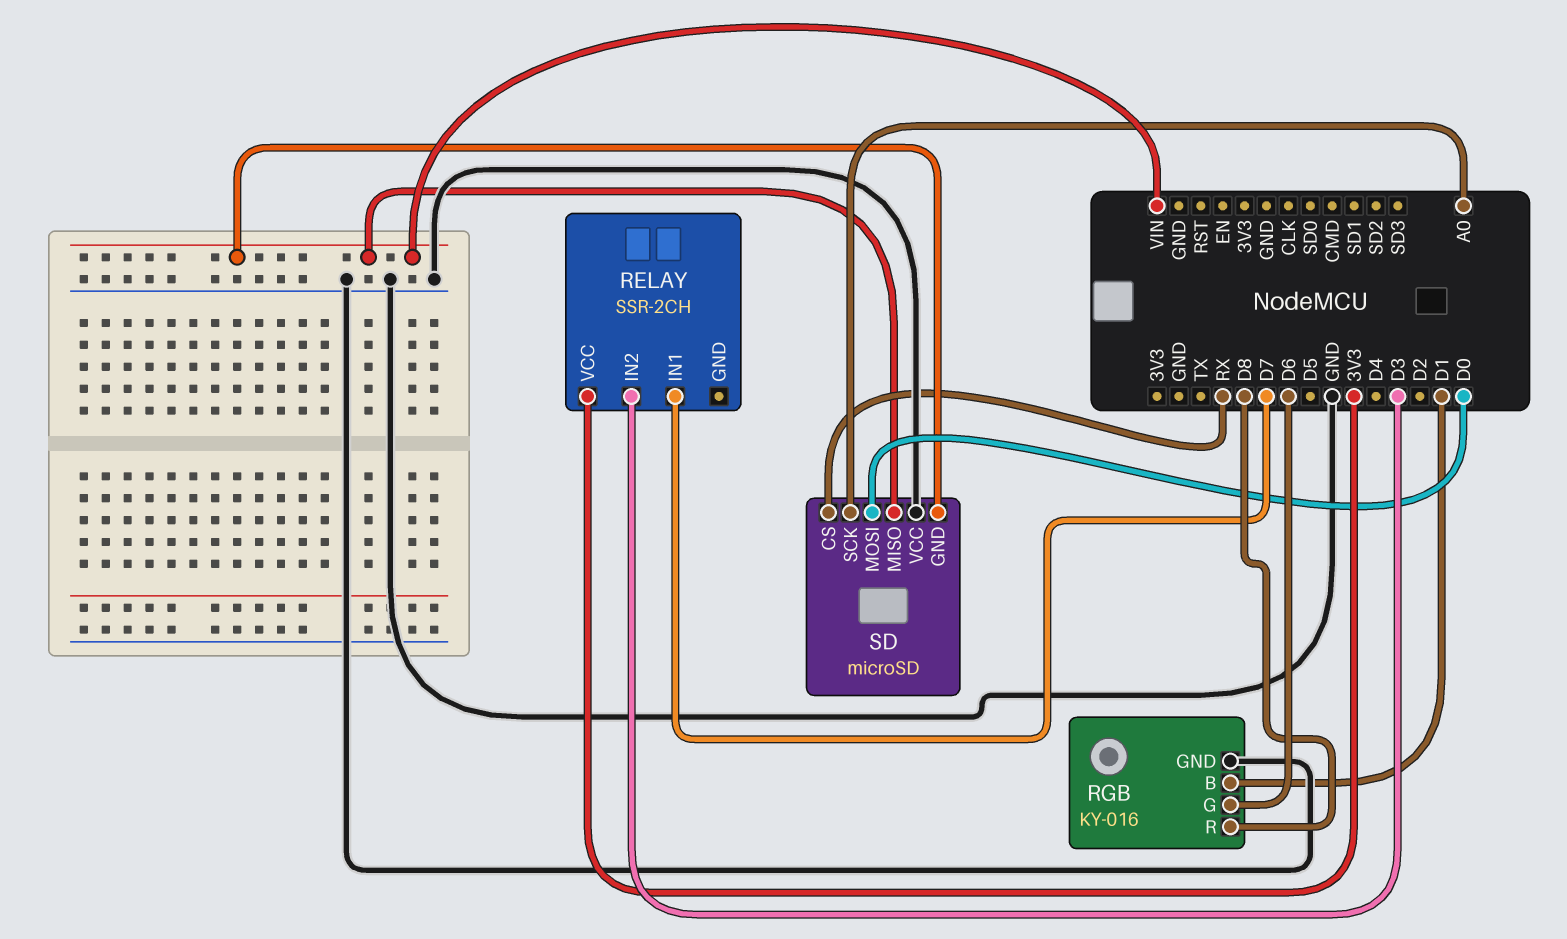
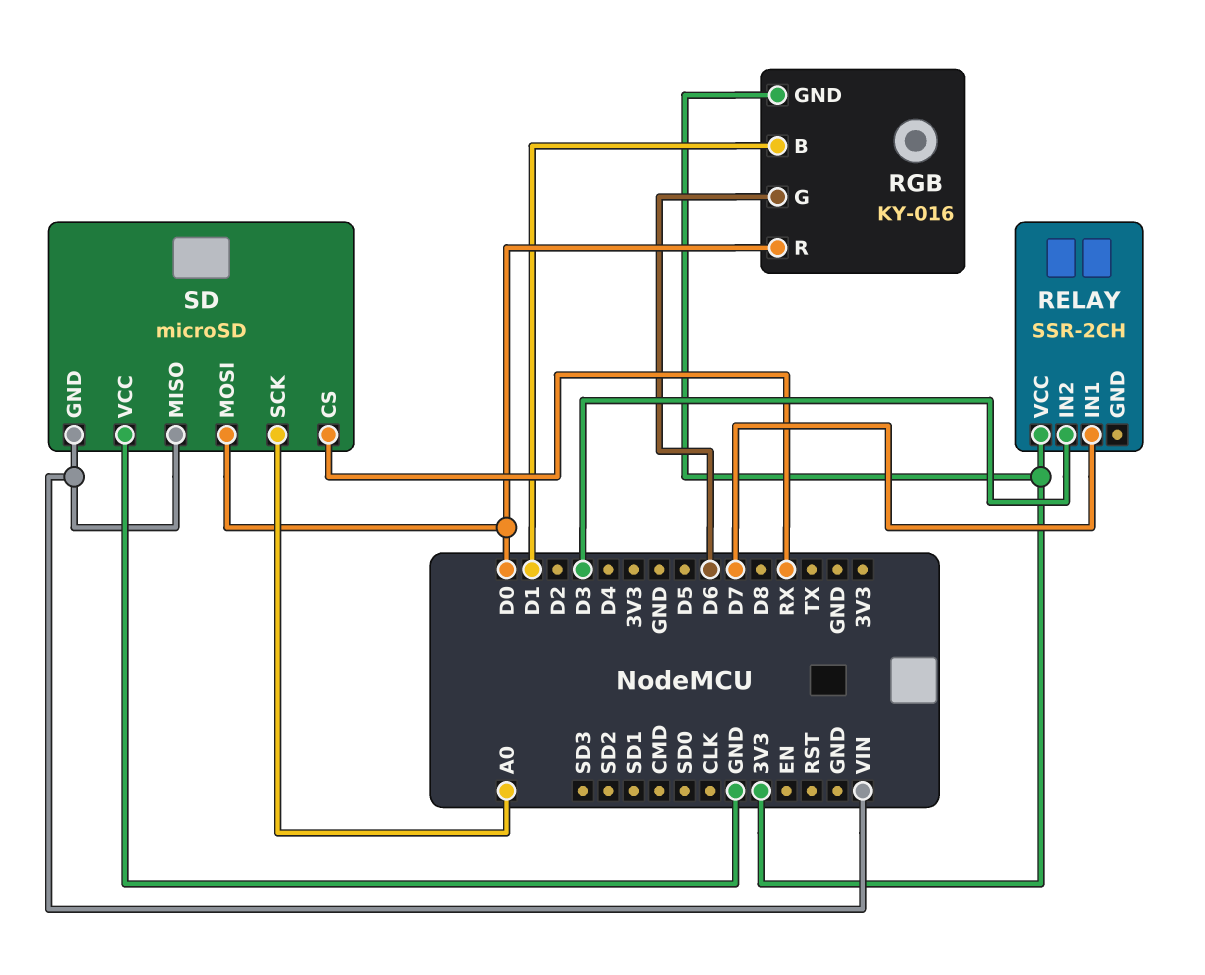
RGB pin GND: GND -> 3V3
RGB pin R: D8 -> D0

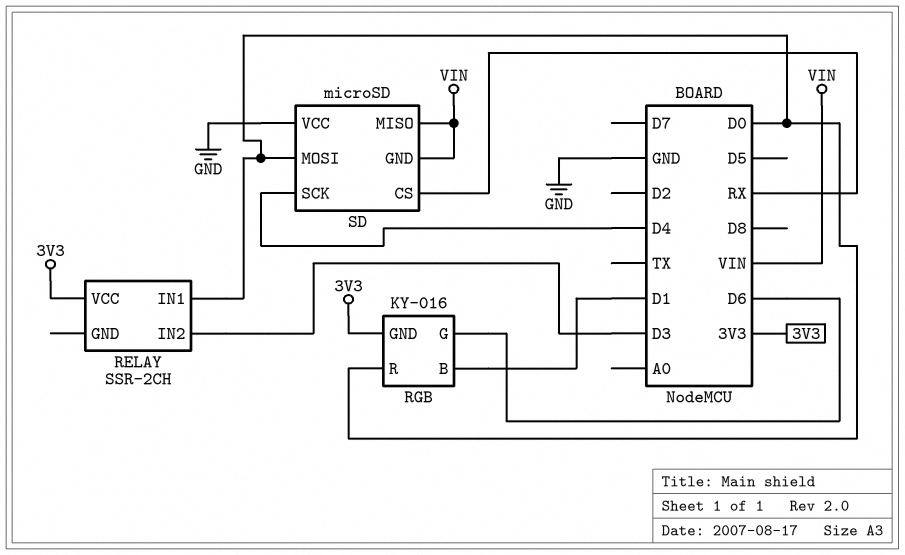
RELAY pin IN1: D7 -> D0
SD pin SCK: A0 -> D4

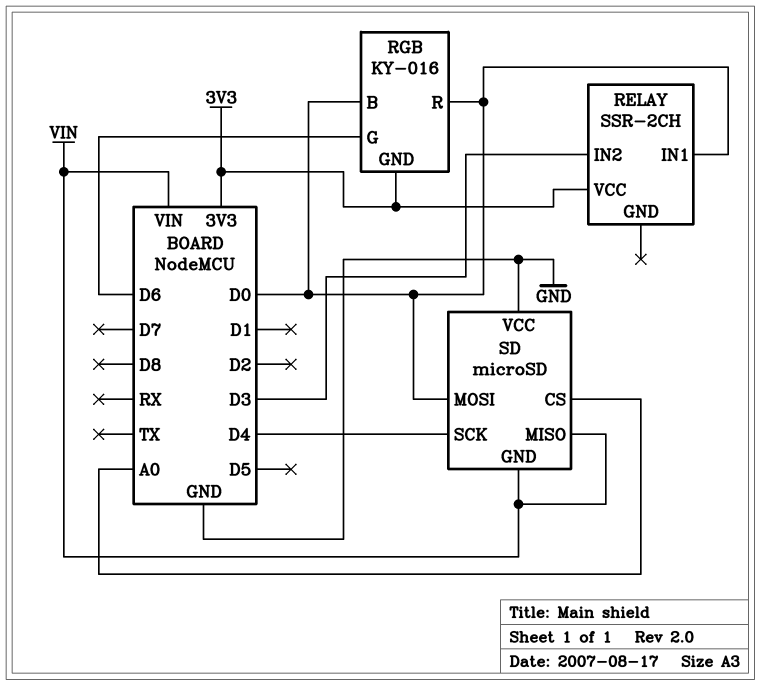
RGB pin B: D1 -> D0
SD pin CS: RX -> A0

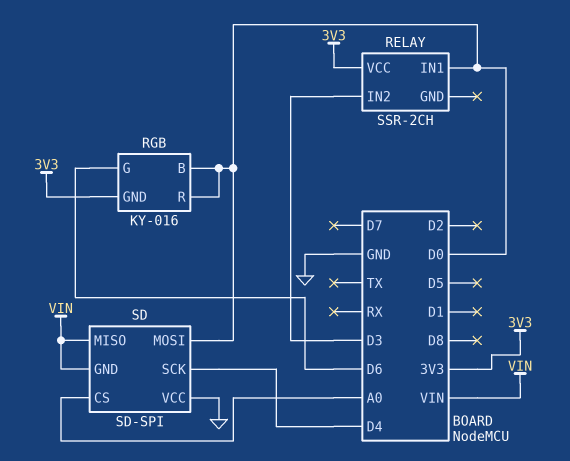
SD: microSD -> SD-SPI

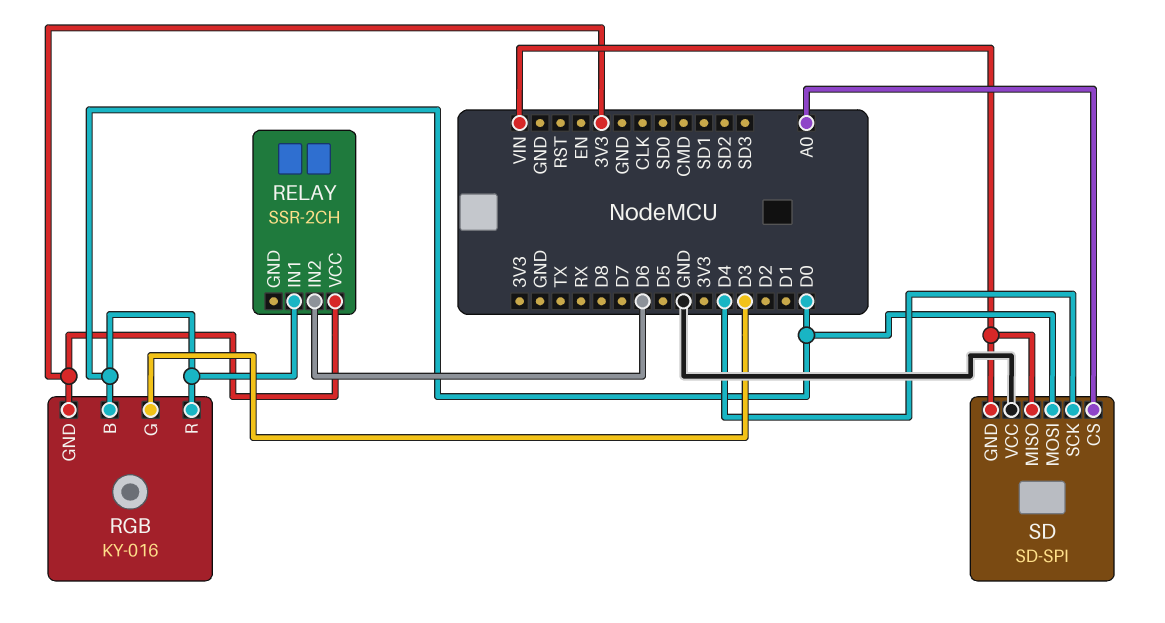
RELAY pin IN2: D3 -> D6
RGB pin G: D6 -> D3

